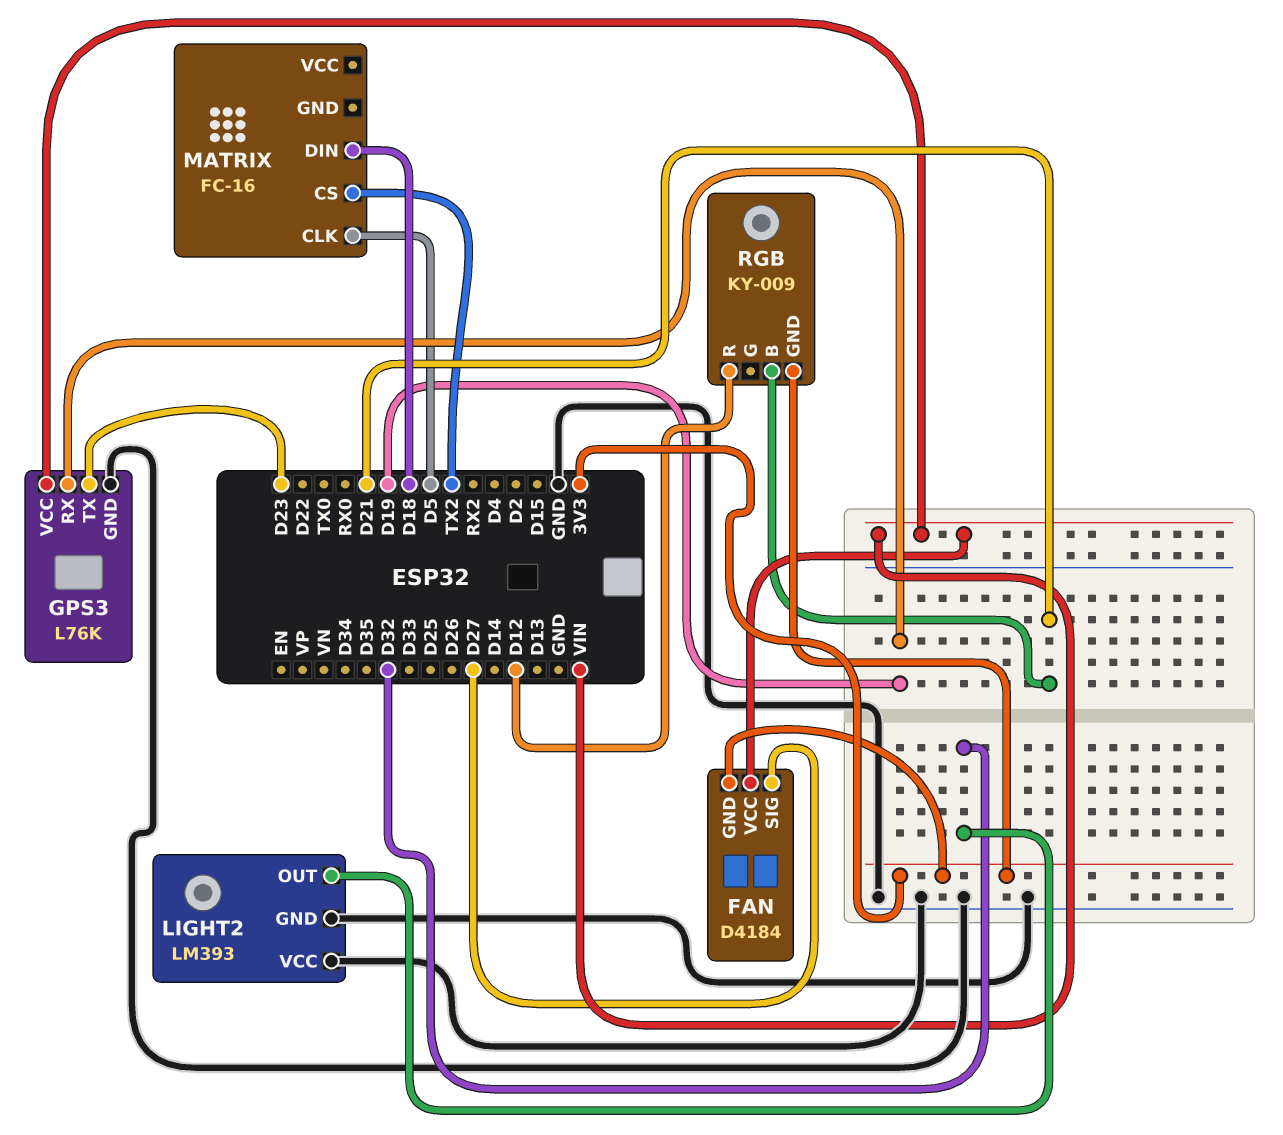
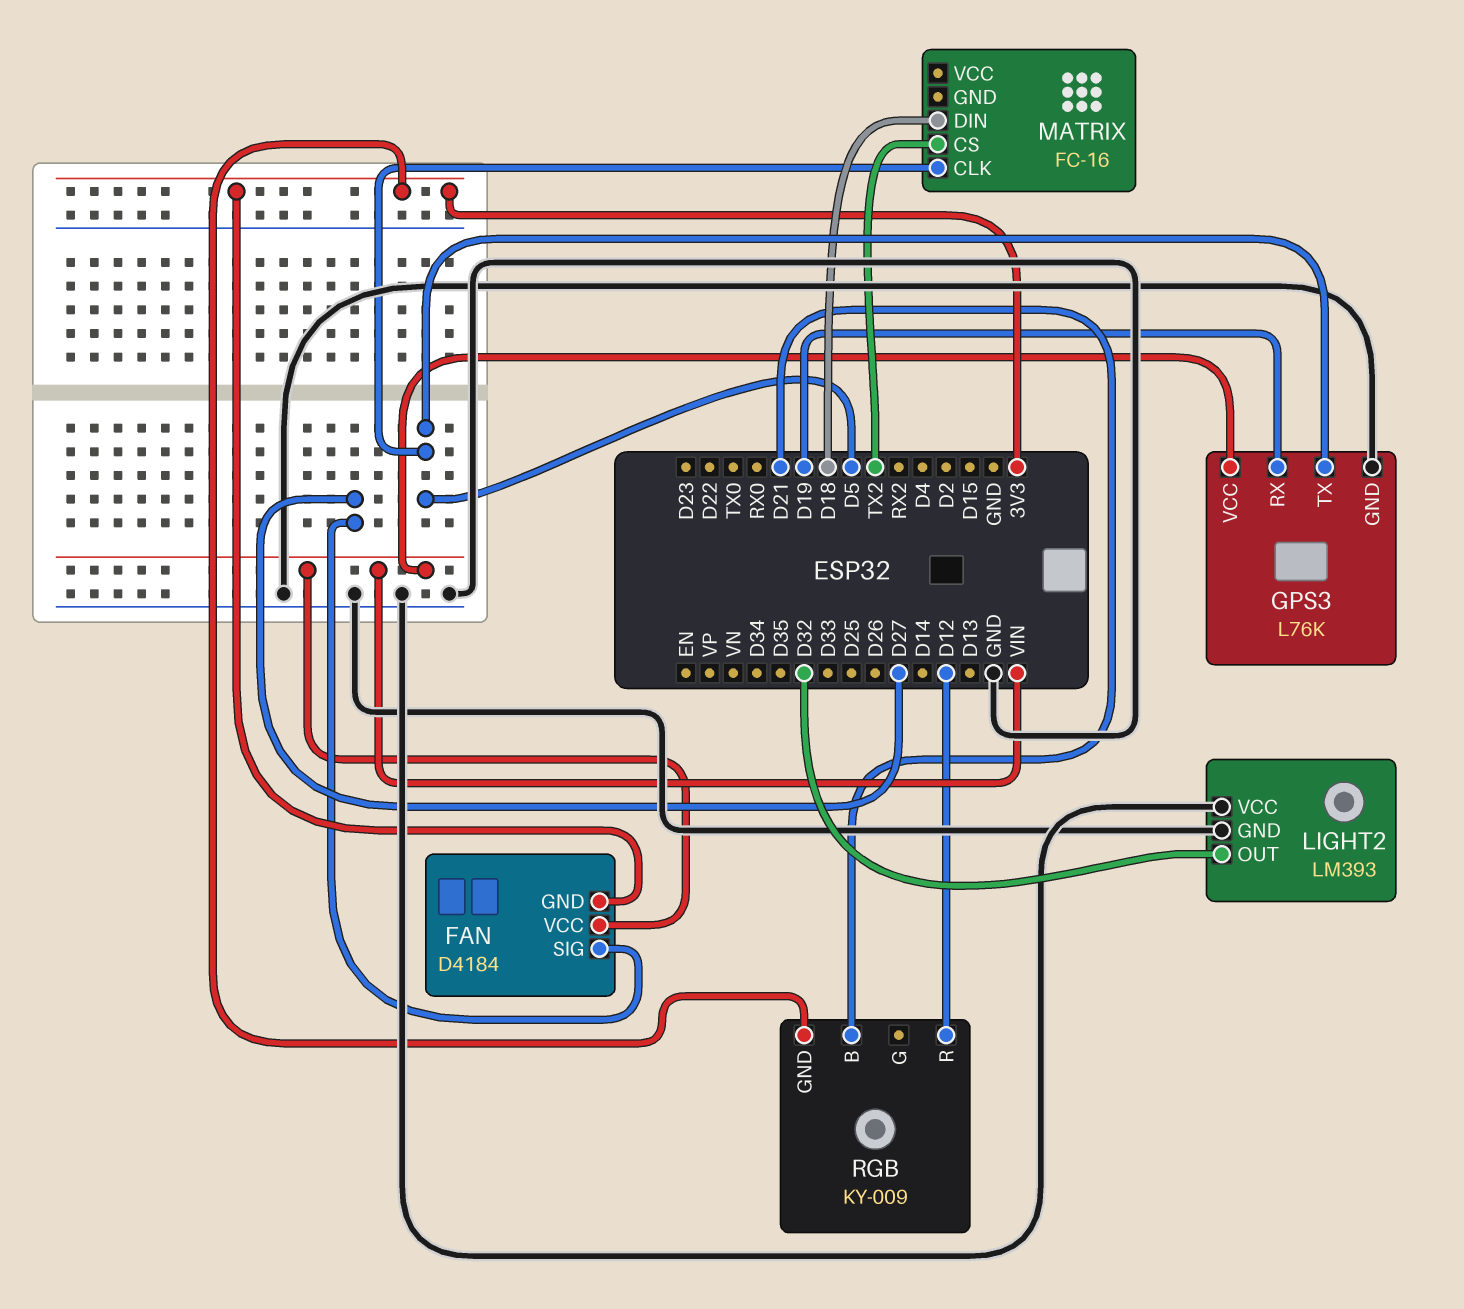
GPS3 pin TX: D23 -> D5

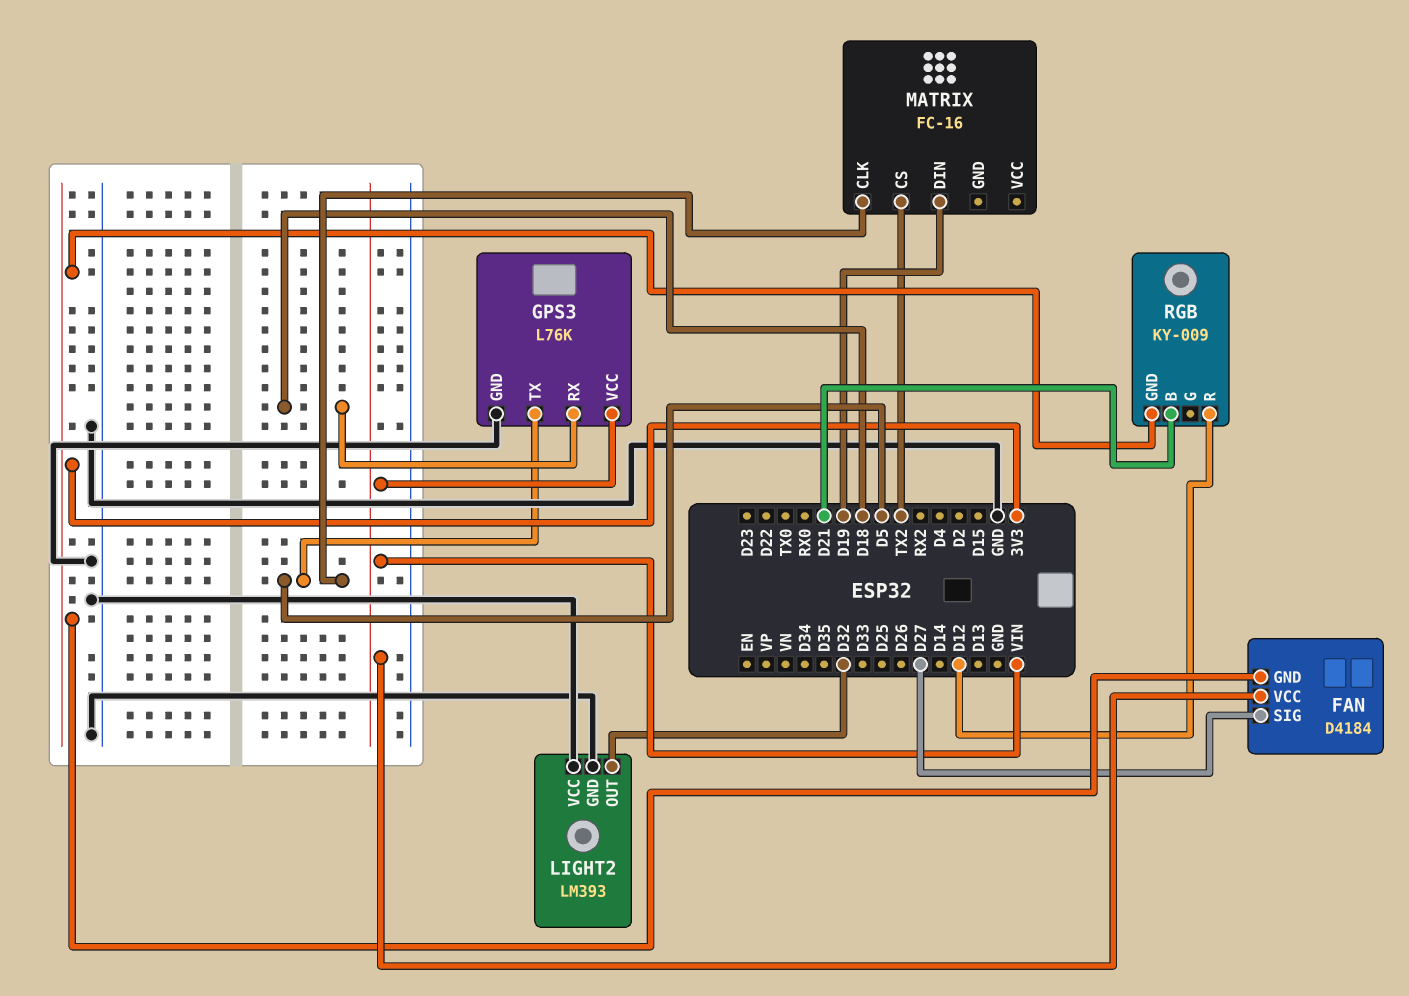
GPS3 pin RX: D19 -> D18
MATRIX pin DIN: D18 -> D19

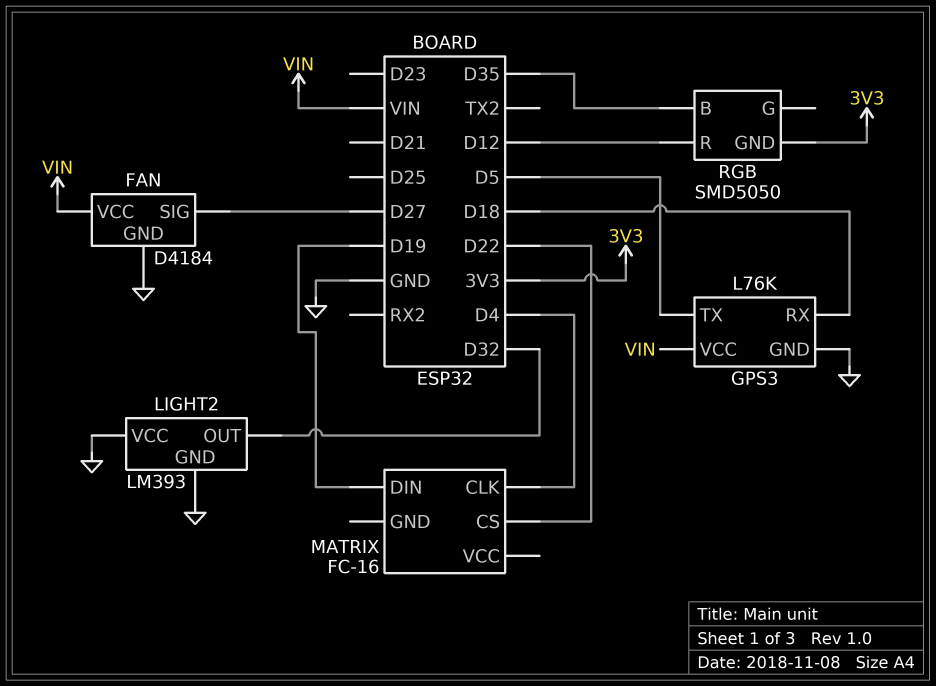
FAN pin GND: 3V3 -> GND
MATRIX pin CLK: D5 -> D4
MATRIX pin CS: TX2 -> D22
RGB: KY-009 -> SMD5050
RGB pin B: D21 -> D35

